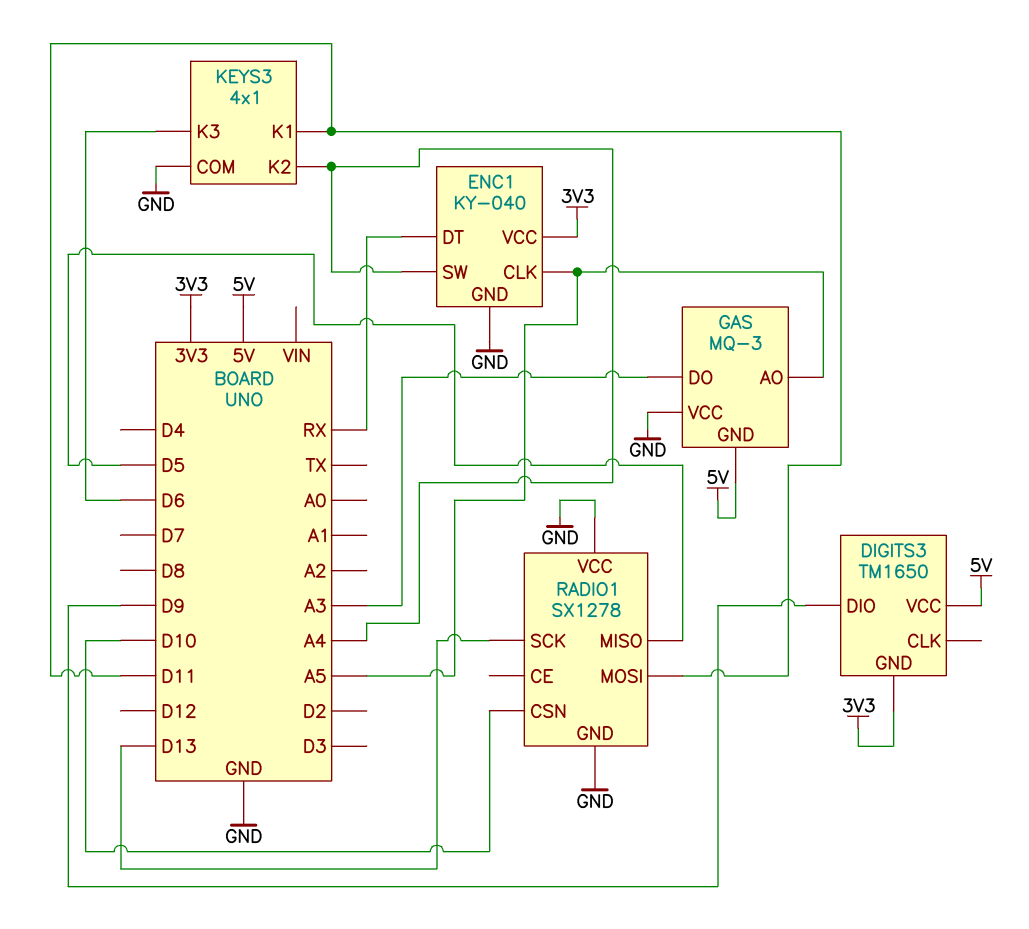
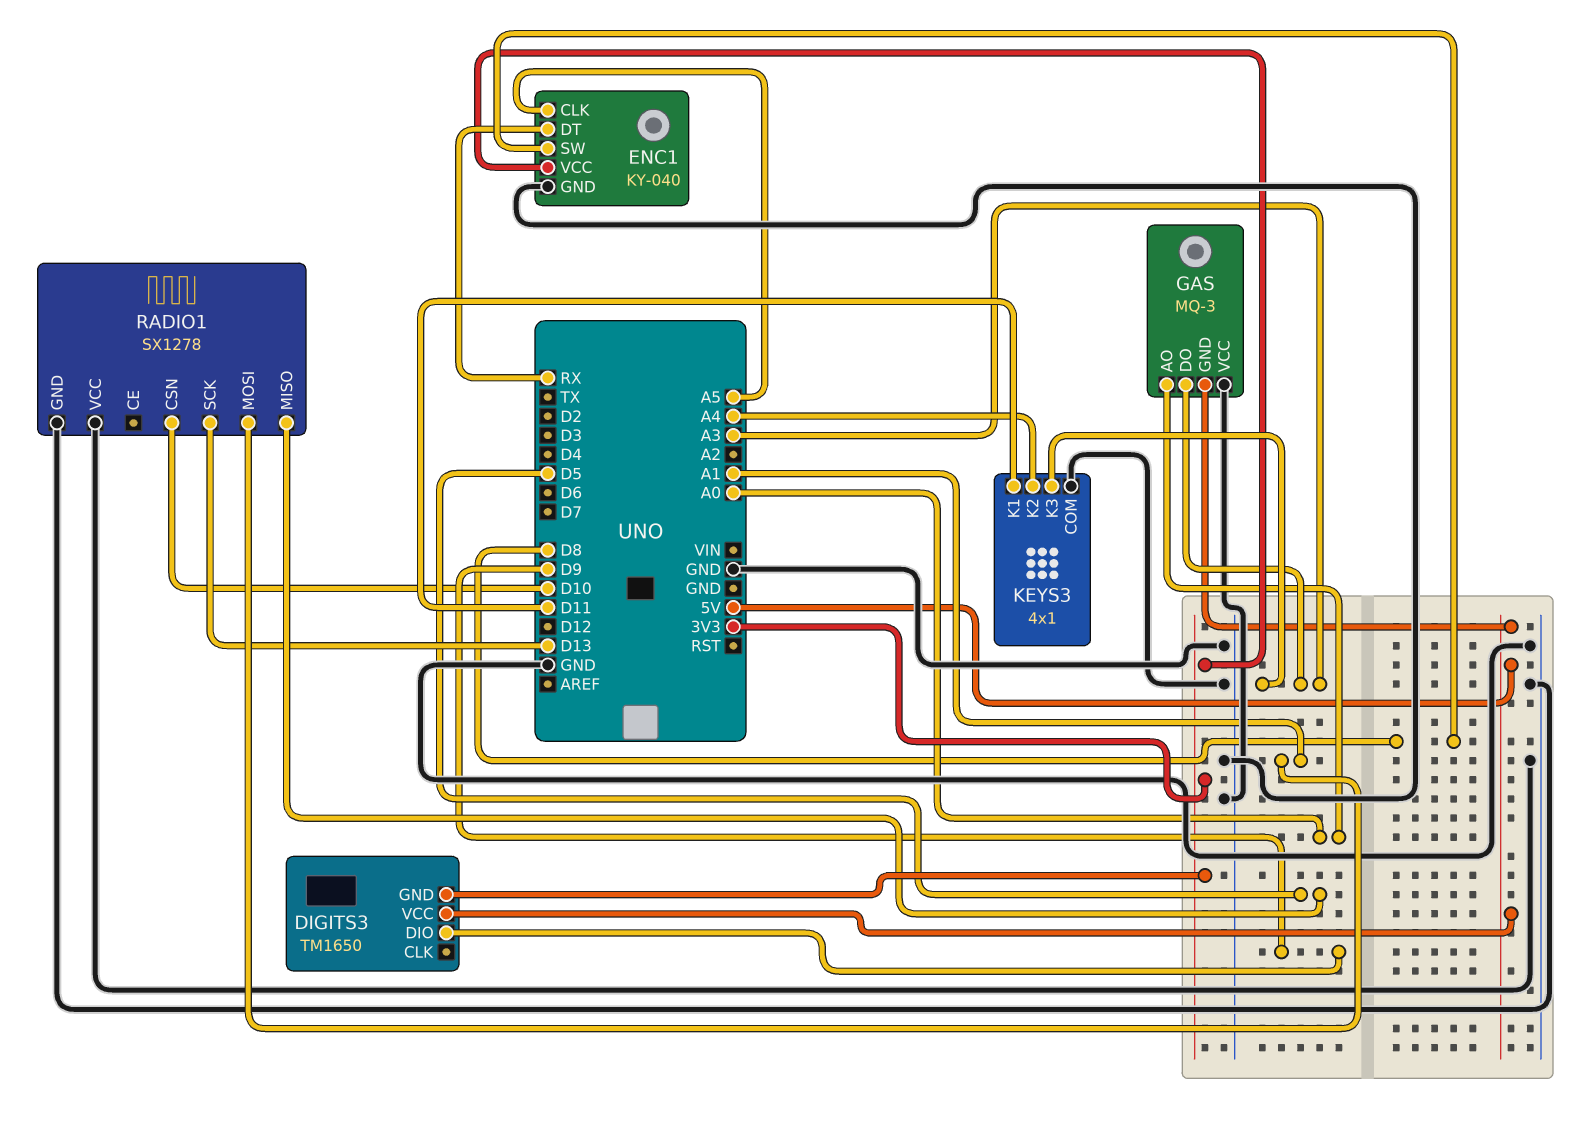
ENC1 pin SW: A4 -> D8
GAS pin AO: A5 -> A0
KEYS3 pin K3: D6 -> A3
RADIO1 pin MOSI: D11 -> A1

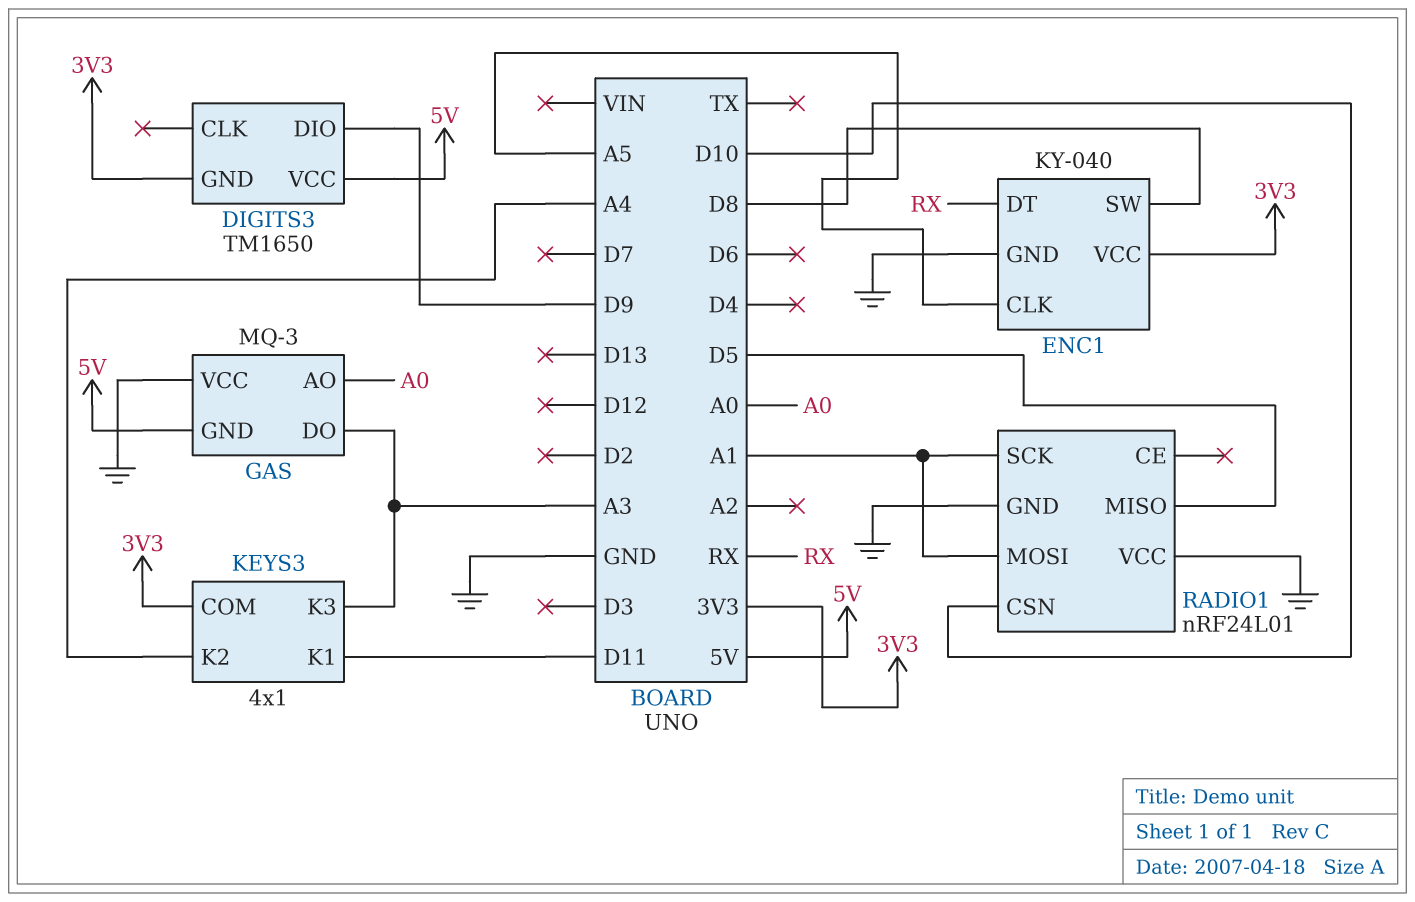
KEYS3 pin COM: GND -> 3V3
RADIO1: SX1278 -> nRF24L01
RADIO1 pin SCK: D13 -> A1

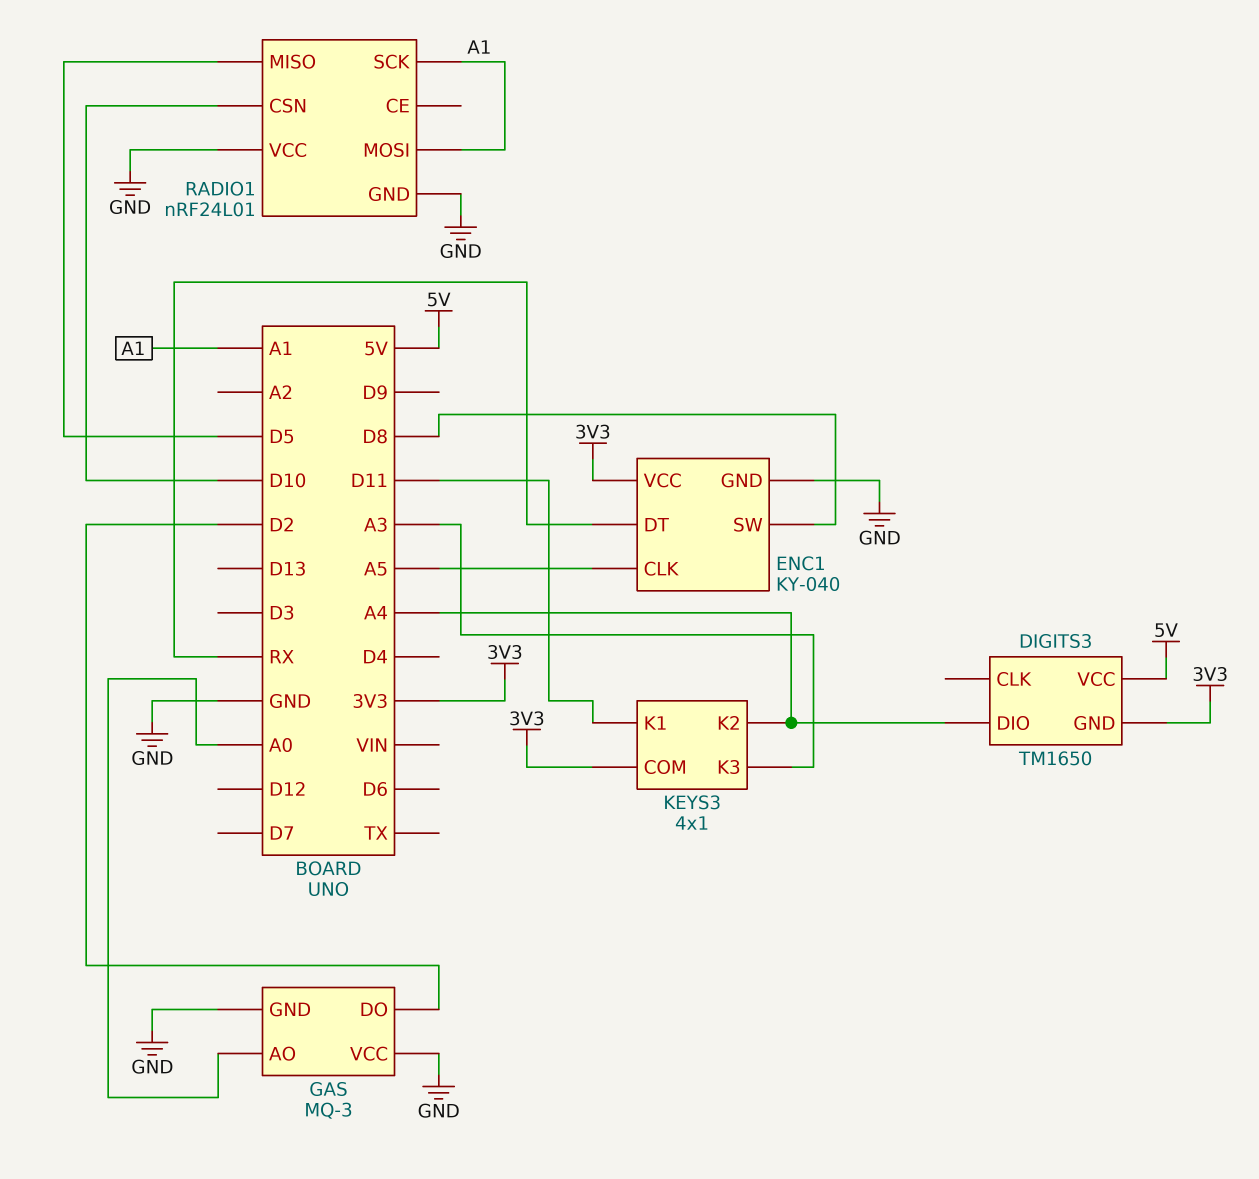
DIGITS3 pin DIO: D9 -> A4
GAS pin DO: A3 -> D2
GAS pin GND: 5V -> GND

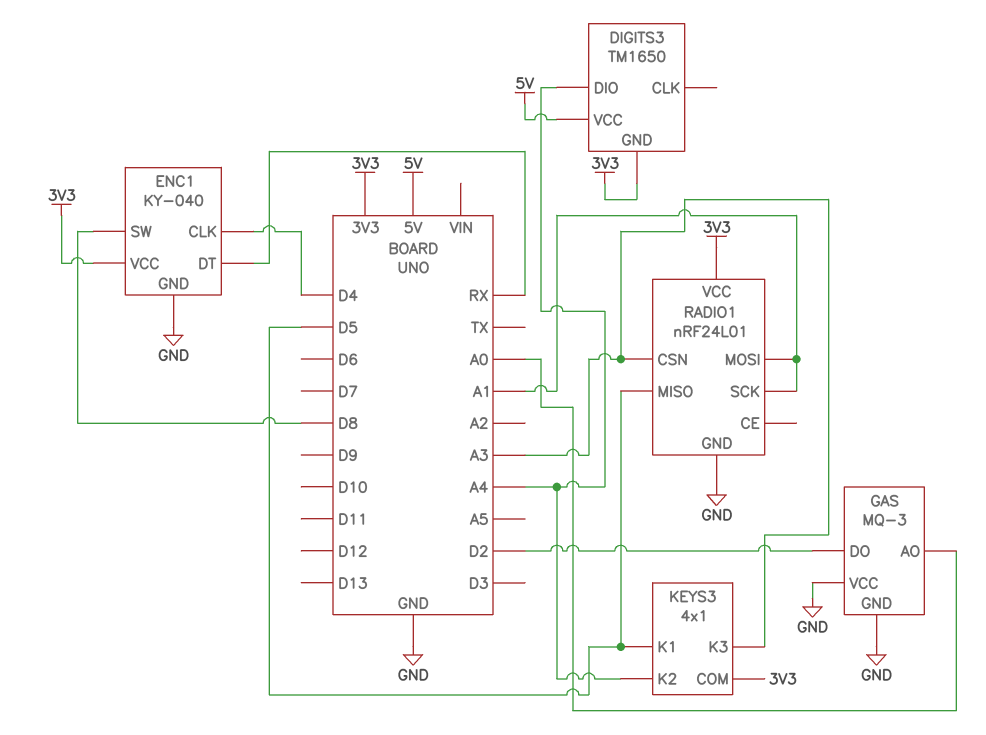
ENC1 pin CLK: A5 -> D4
KEYS3 pin K1: D11 -> D5
RADIO1 pin CSN: D10 -> A3
RADIO1 pin VCC: GND -> 3V3

